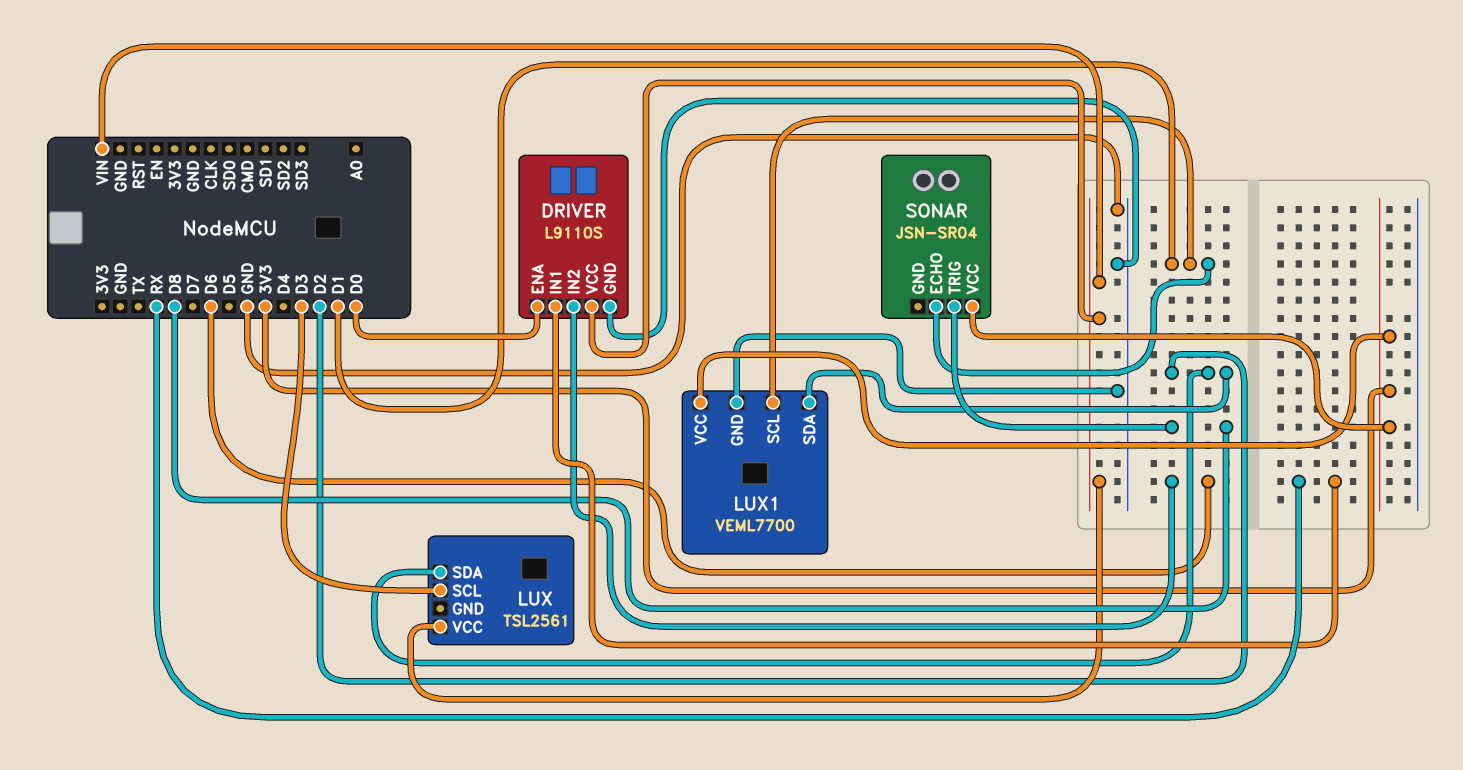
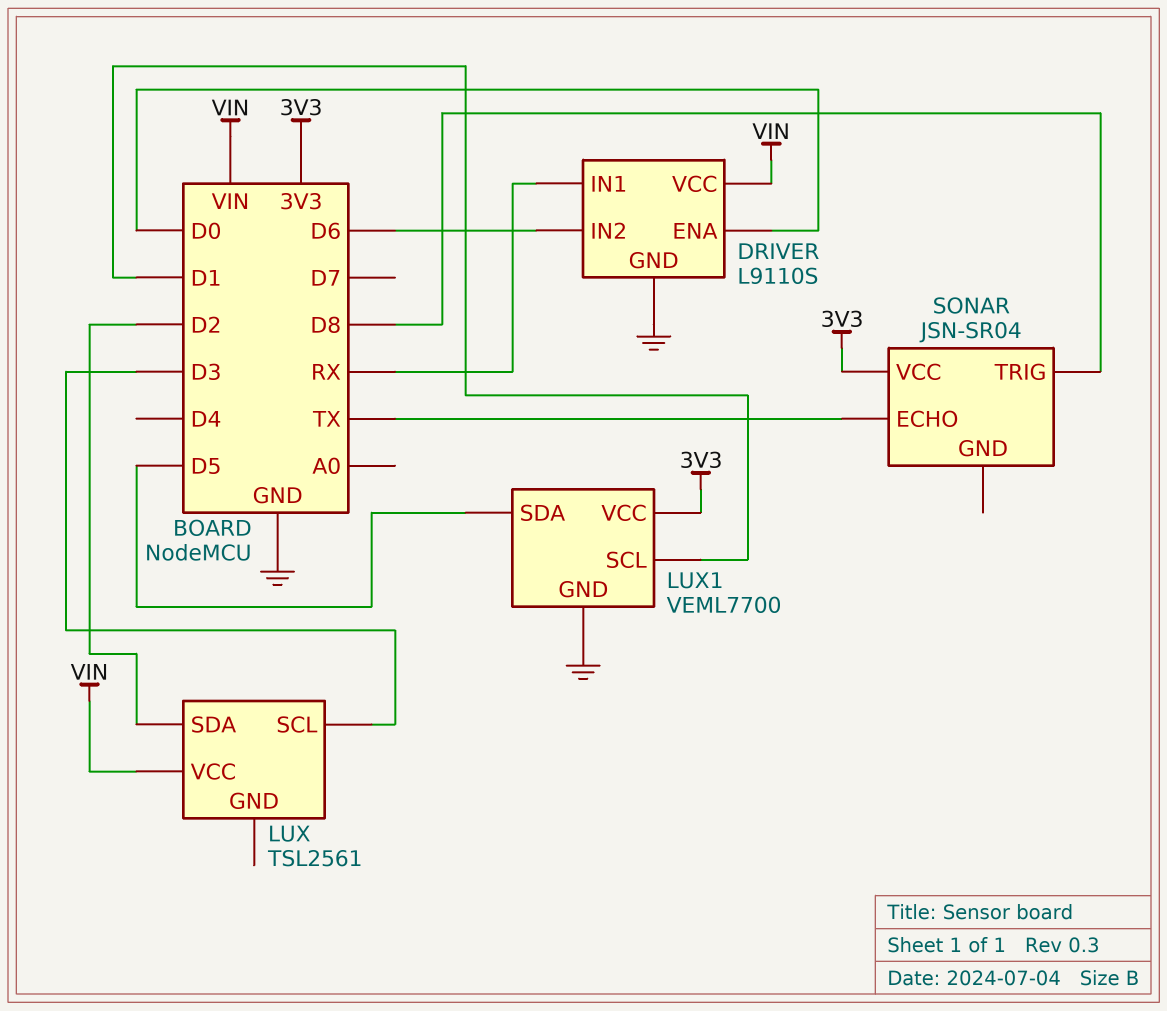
LUX1 pin SDA: D2 -> D5
SONAR pin ECHO: D1 -> TX

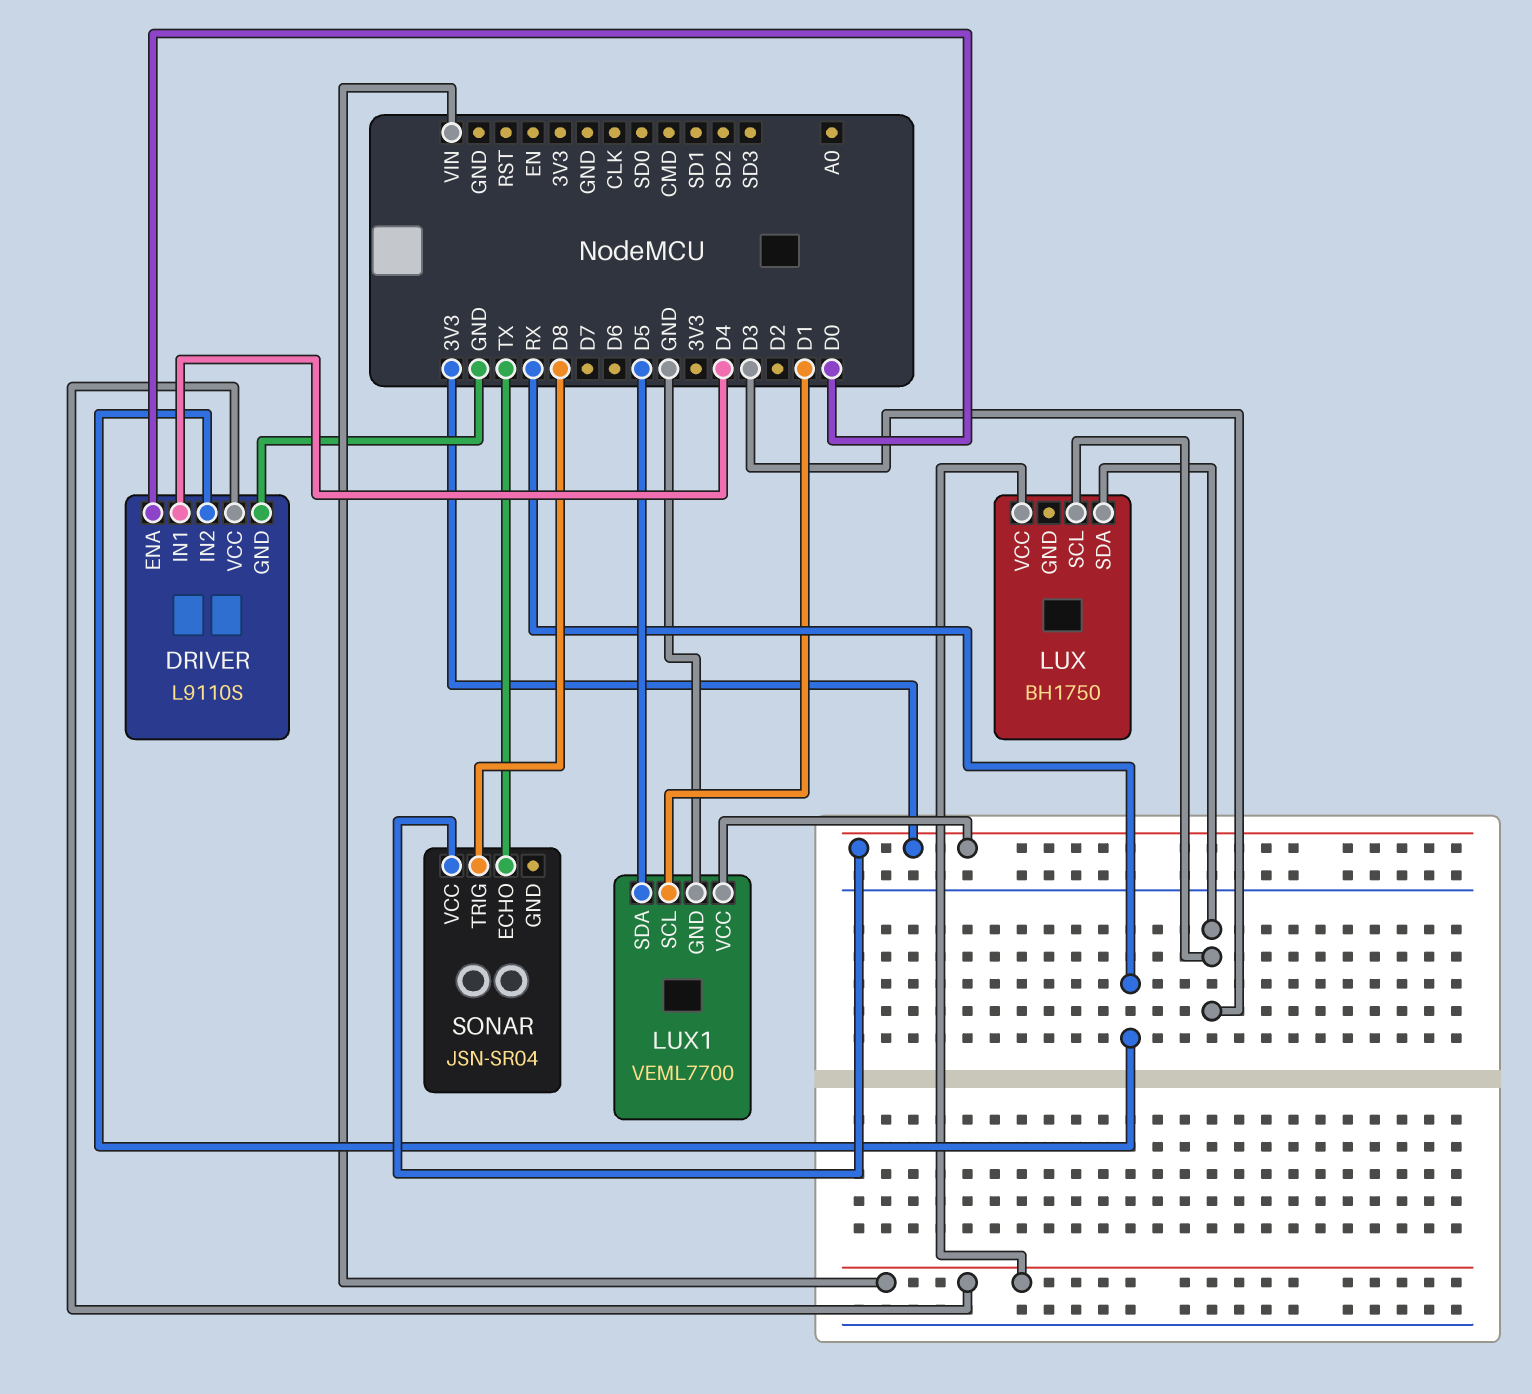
DRIVER pin IN1: RX -> D4
DRIVER pin IN2: D6 -> RX
LUX: TSL2561 -> BH1750
LUX pin SDA: D2 -> D3

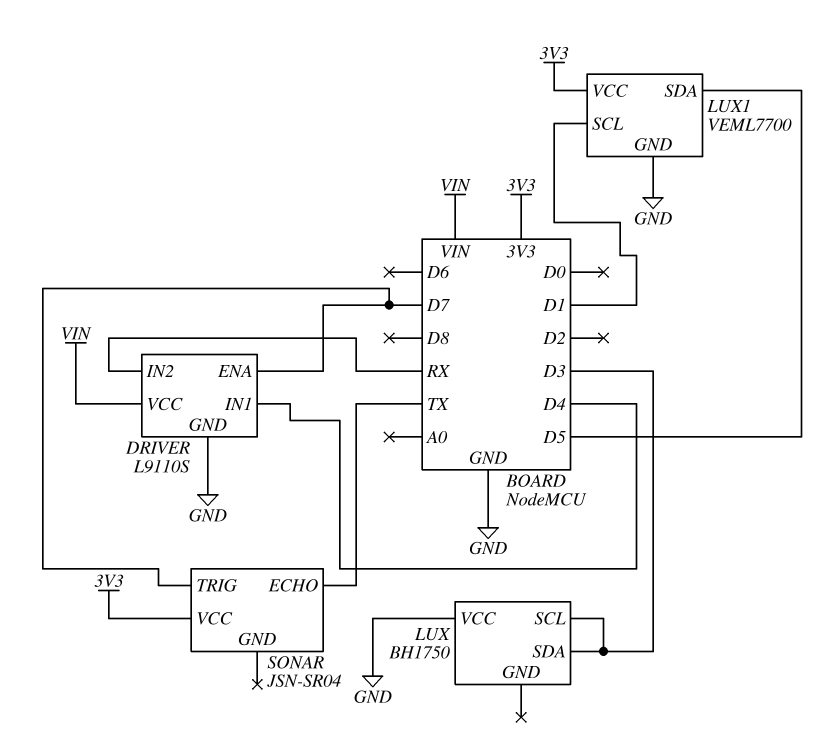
DRIVER pin ENA: D0 -> D7
LUX pin VCC: VIN -> GND
SONAR pin TRIG: D8 -> D7

